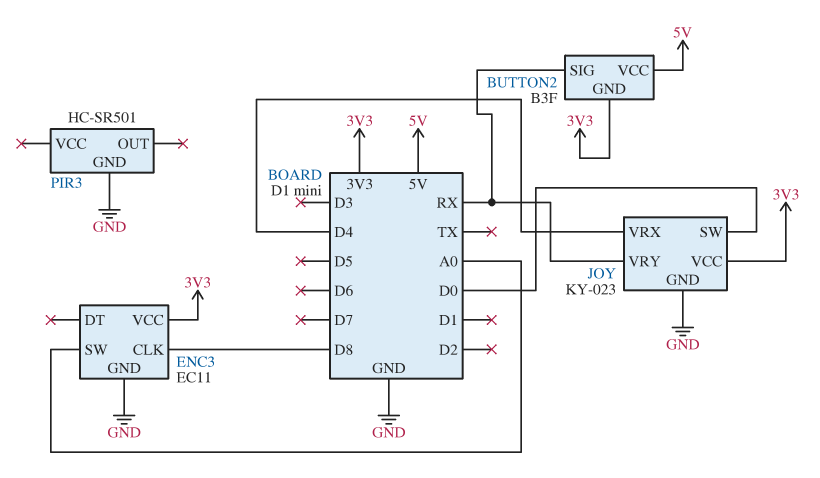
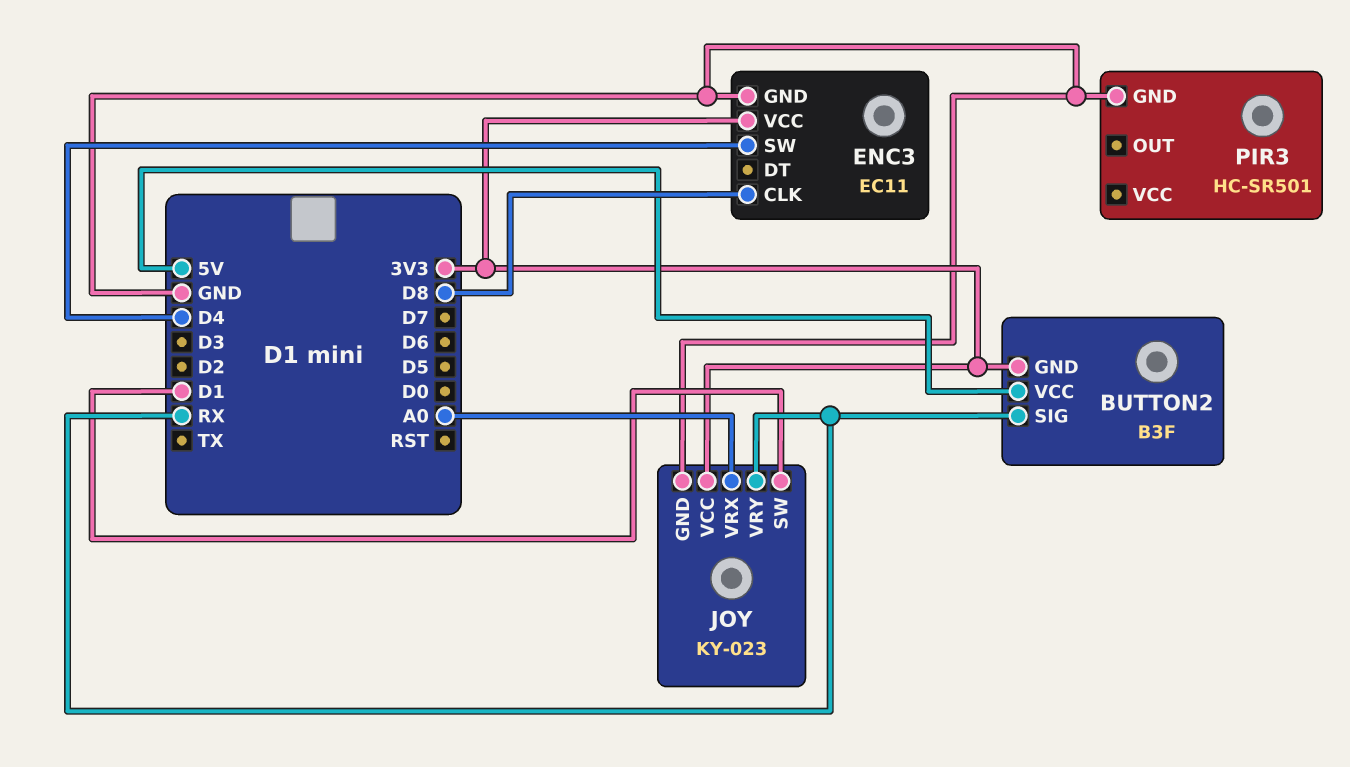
ENC3 pin SW: A0 -> D4
JOY pin SW: D0 -> D1
JOY pin VRX: D4 -> A0

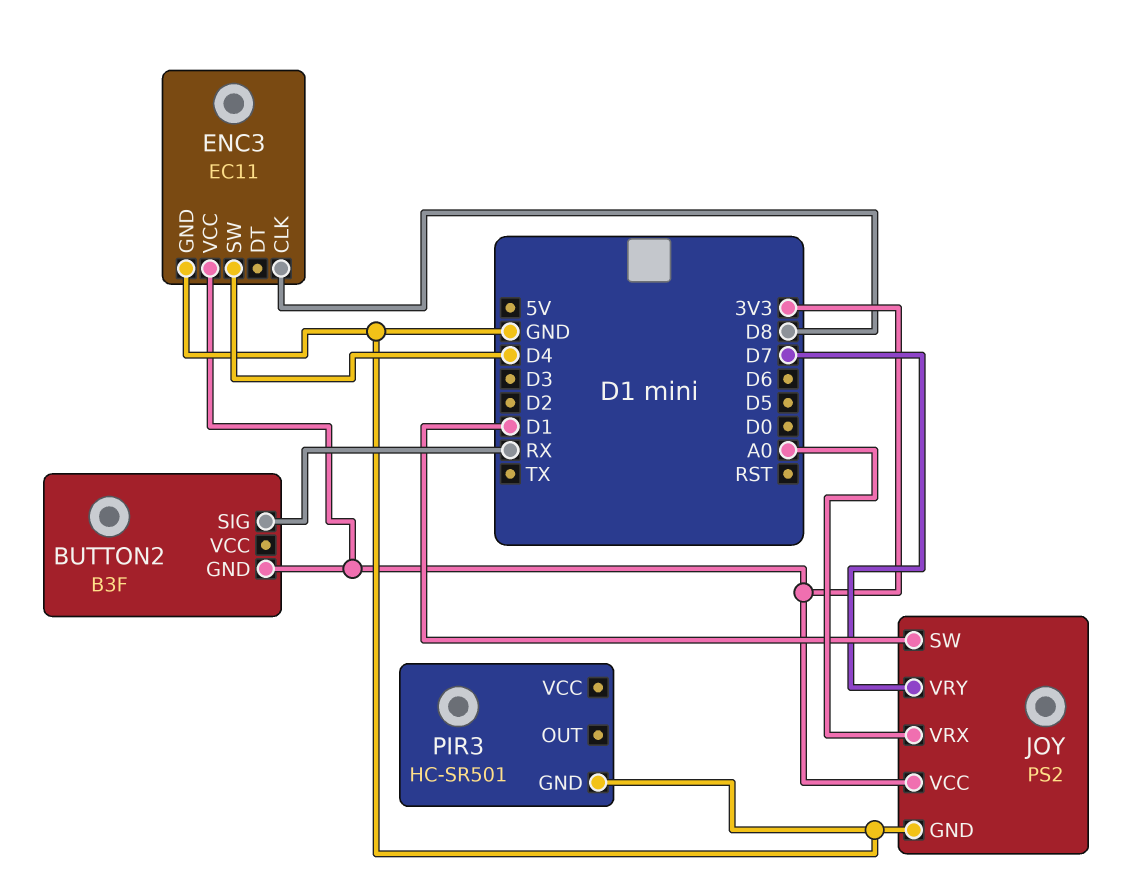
BUTTON2 pin VCC: 5V -> none
JOY: KY-023 -> PS2
JOY pin VRY: RX -> D7

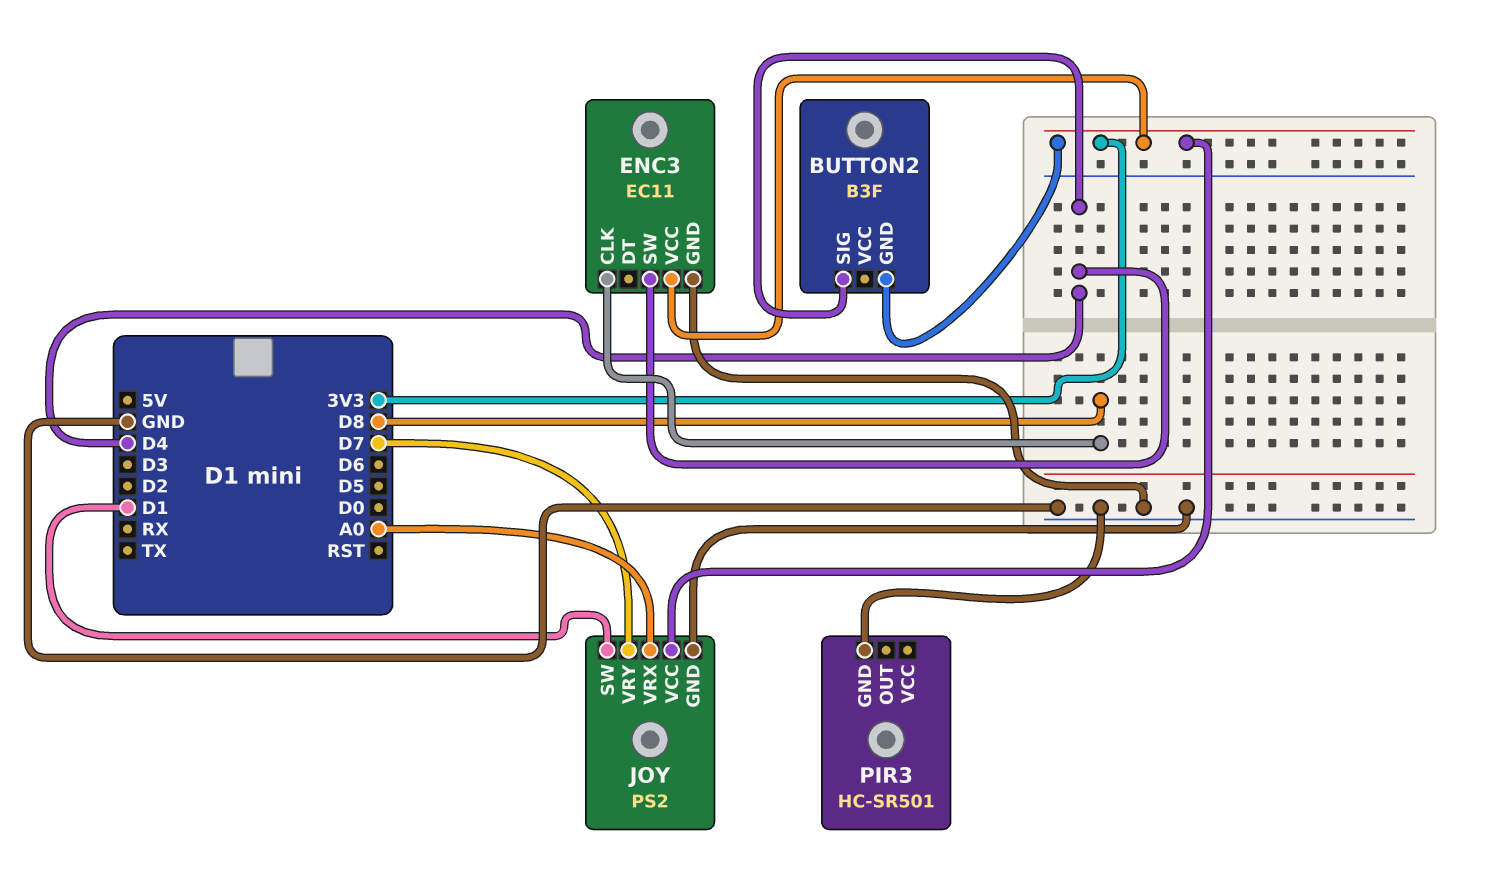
BUTTON2 pin SIG: RX -> D4

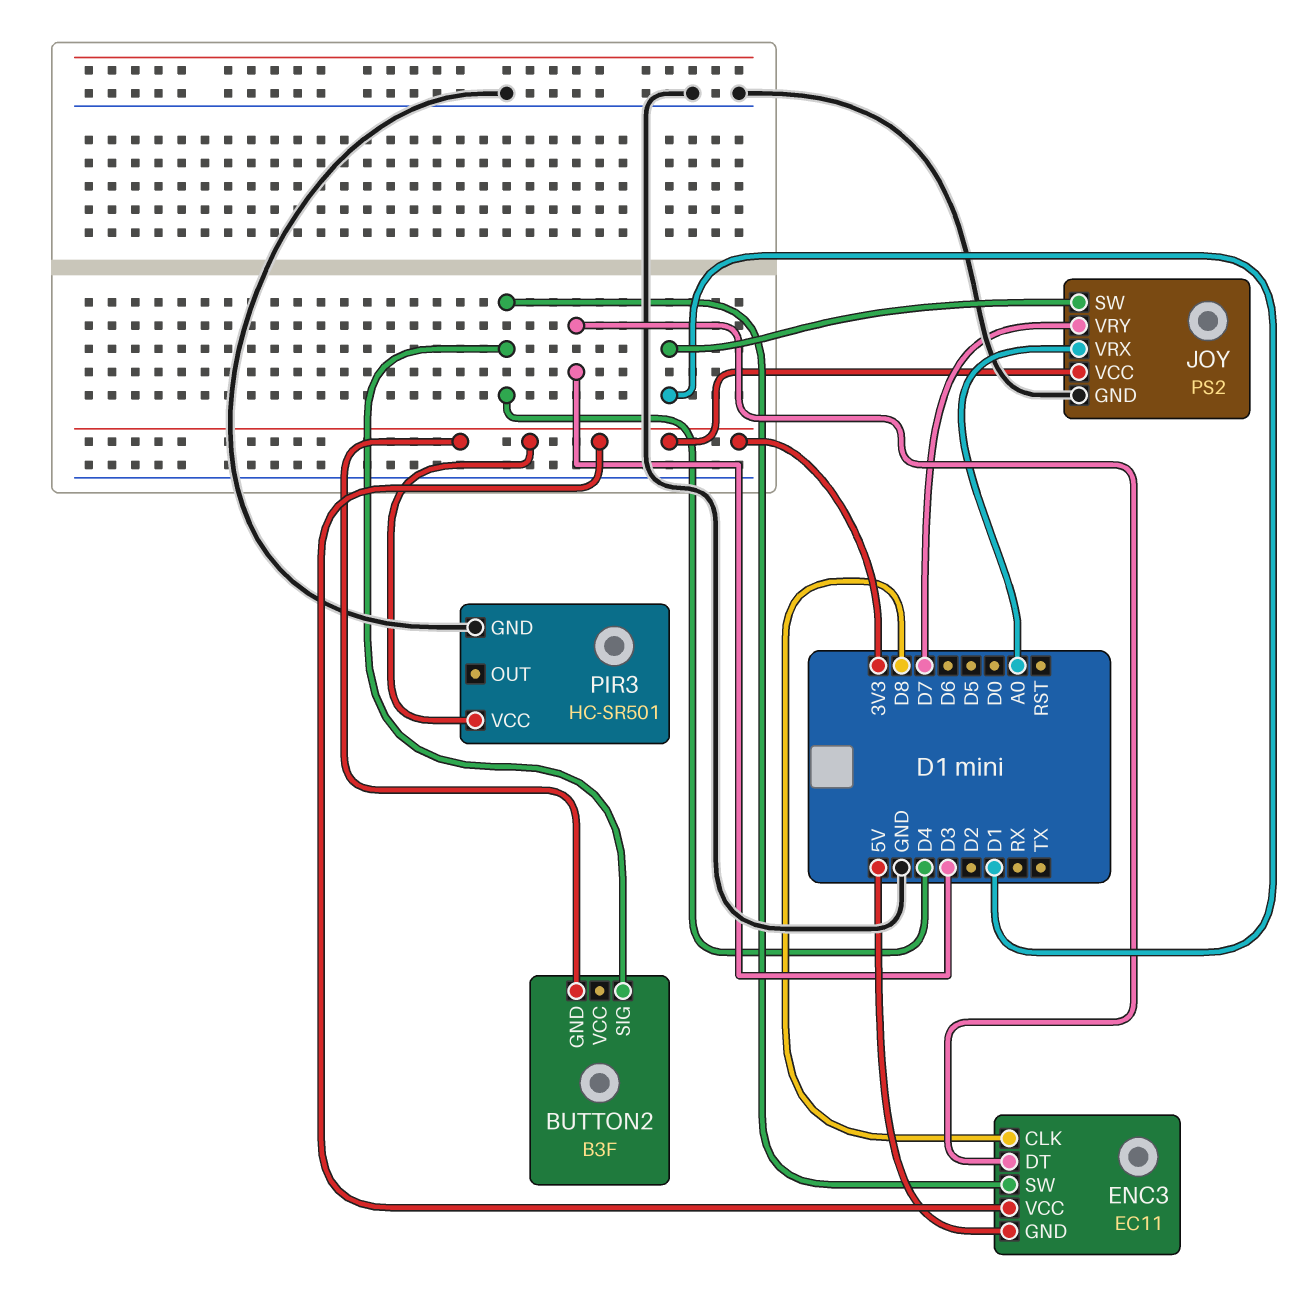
ENC3 pin DT: none -> D3
ENC3 pin GND: GND -> 5V
PIR3 pin VCC: none -> 3V3

